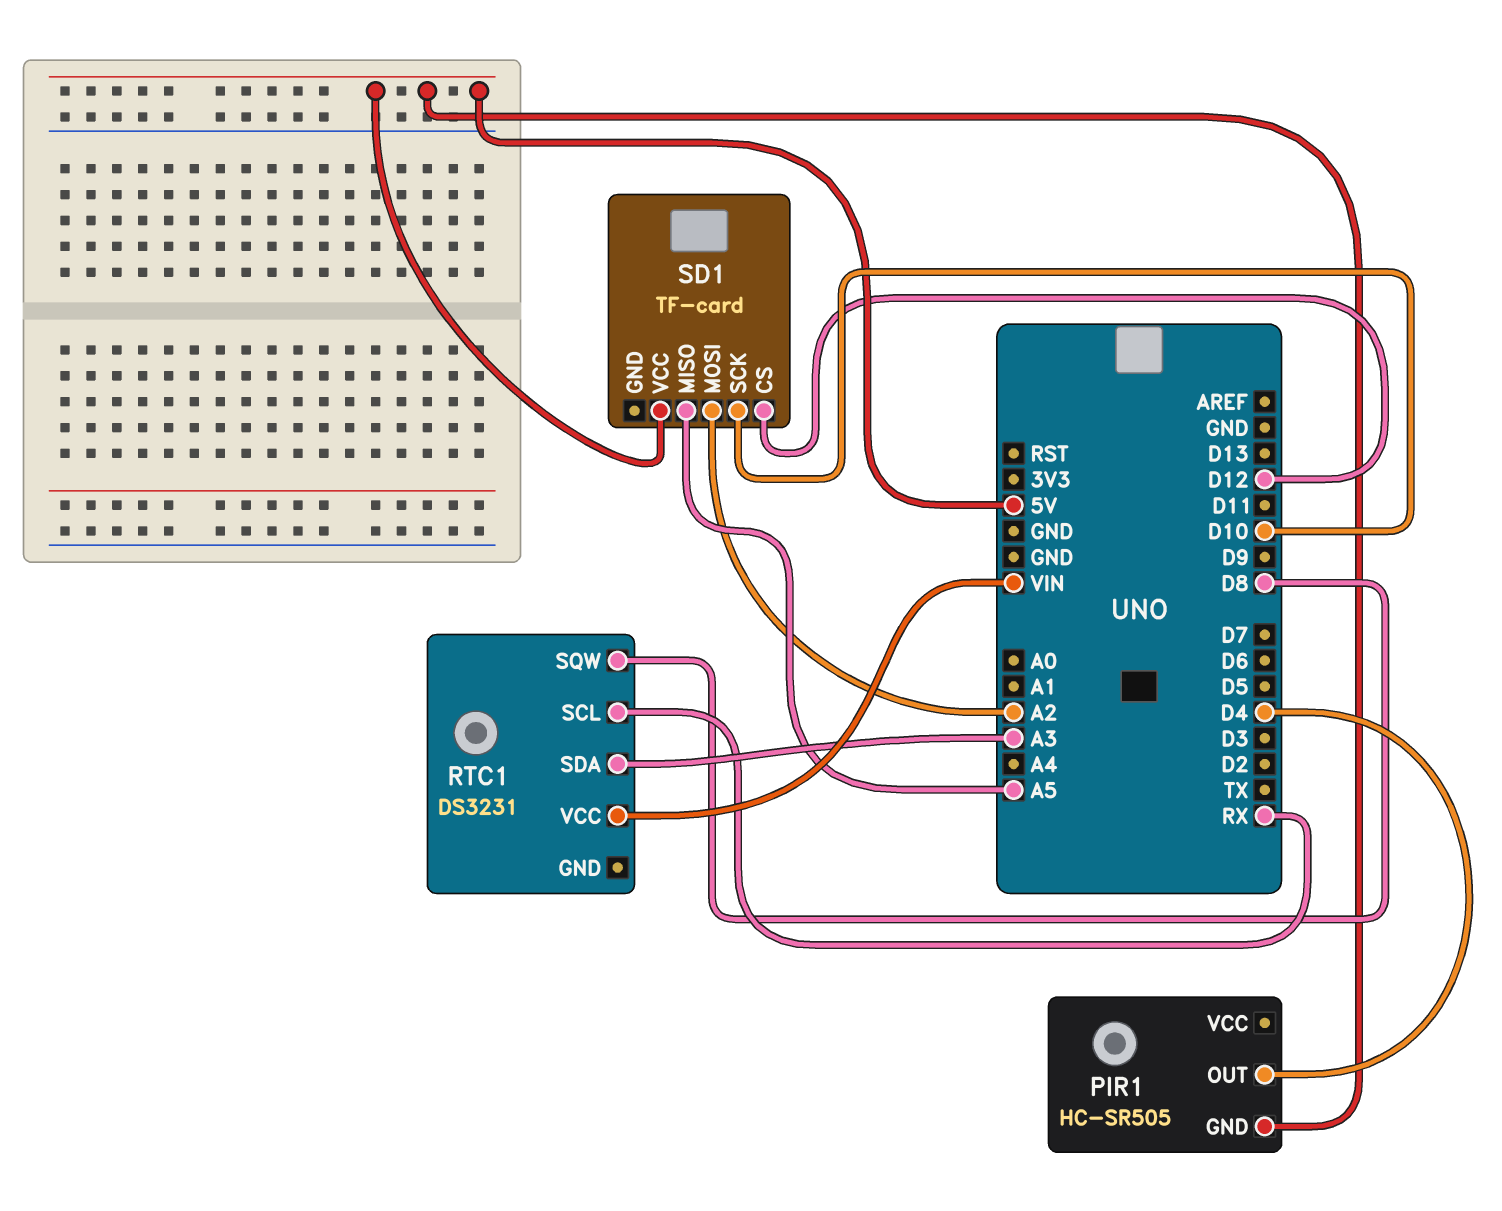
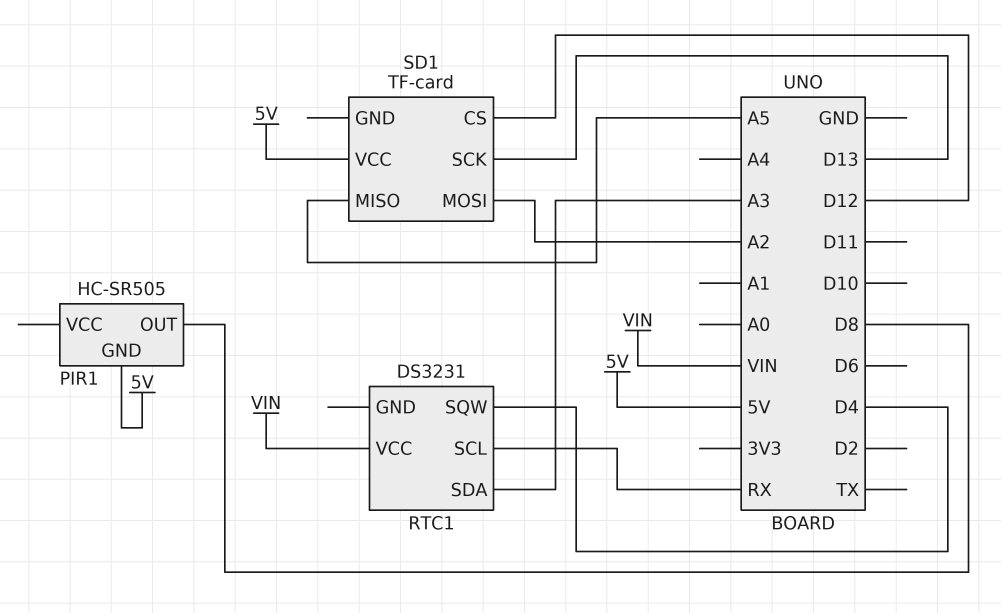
PIR1 pin OUT: D4 -> D8
RTC1 pin SQW: D8 -> D4
SD1 pin SCK: D10 -> D13

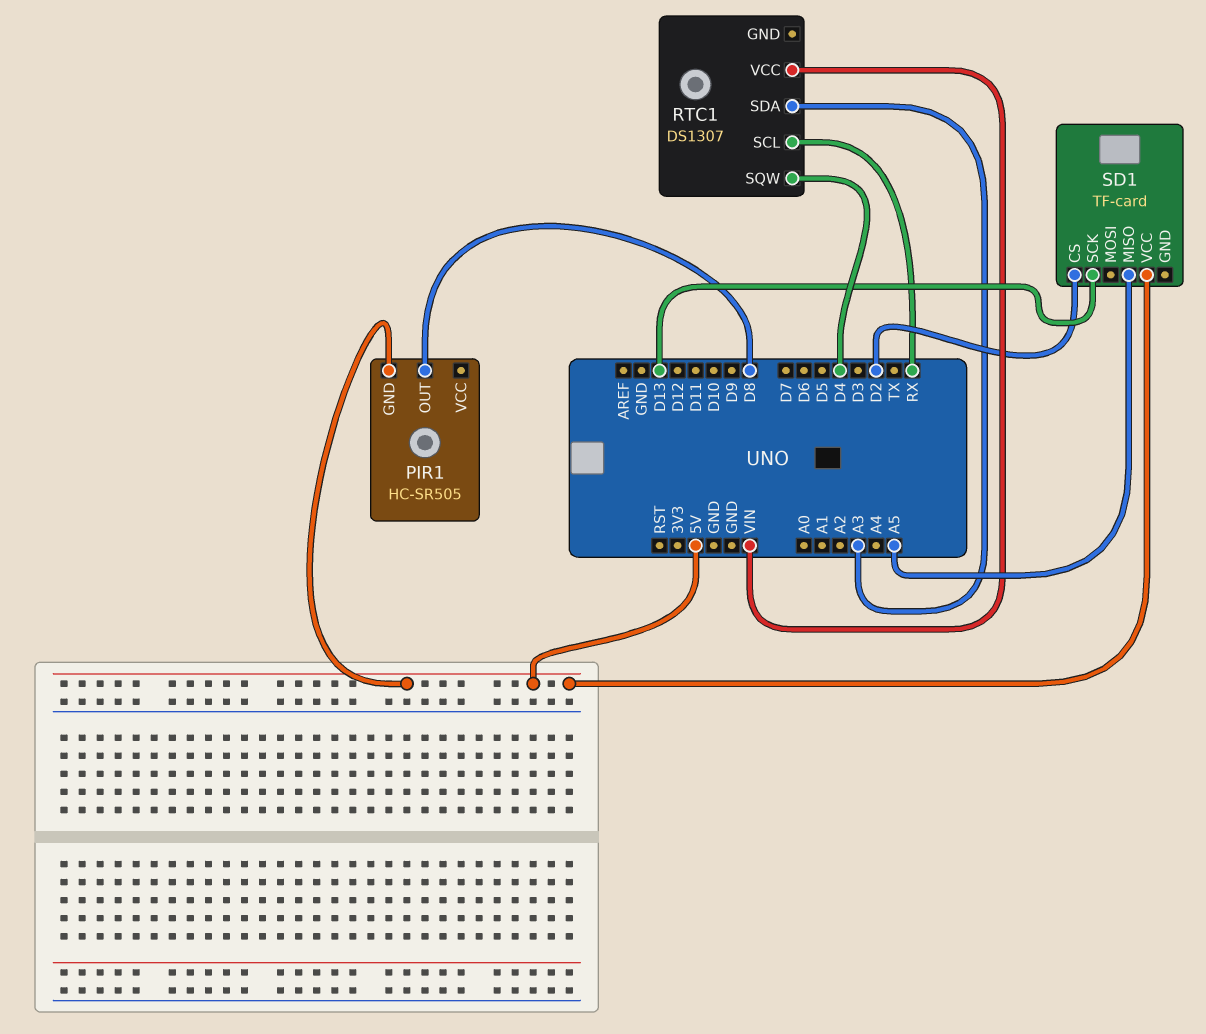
RTC1: DS3231 -> DS1307
SD1 pin CS: D12 -> D2
SD1 pin MOSI: A2 -> none

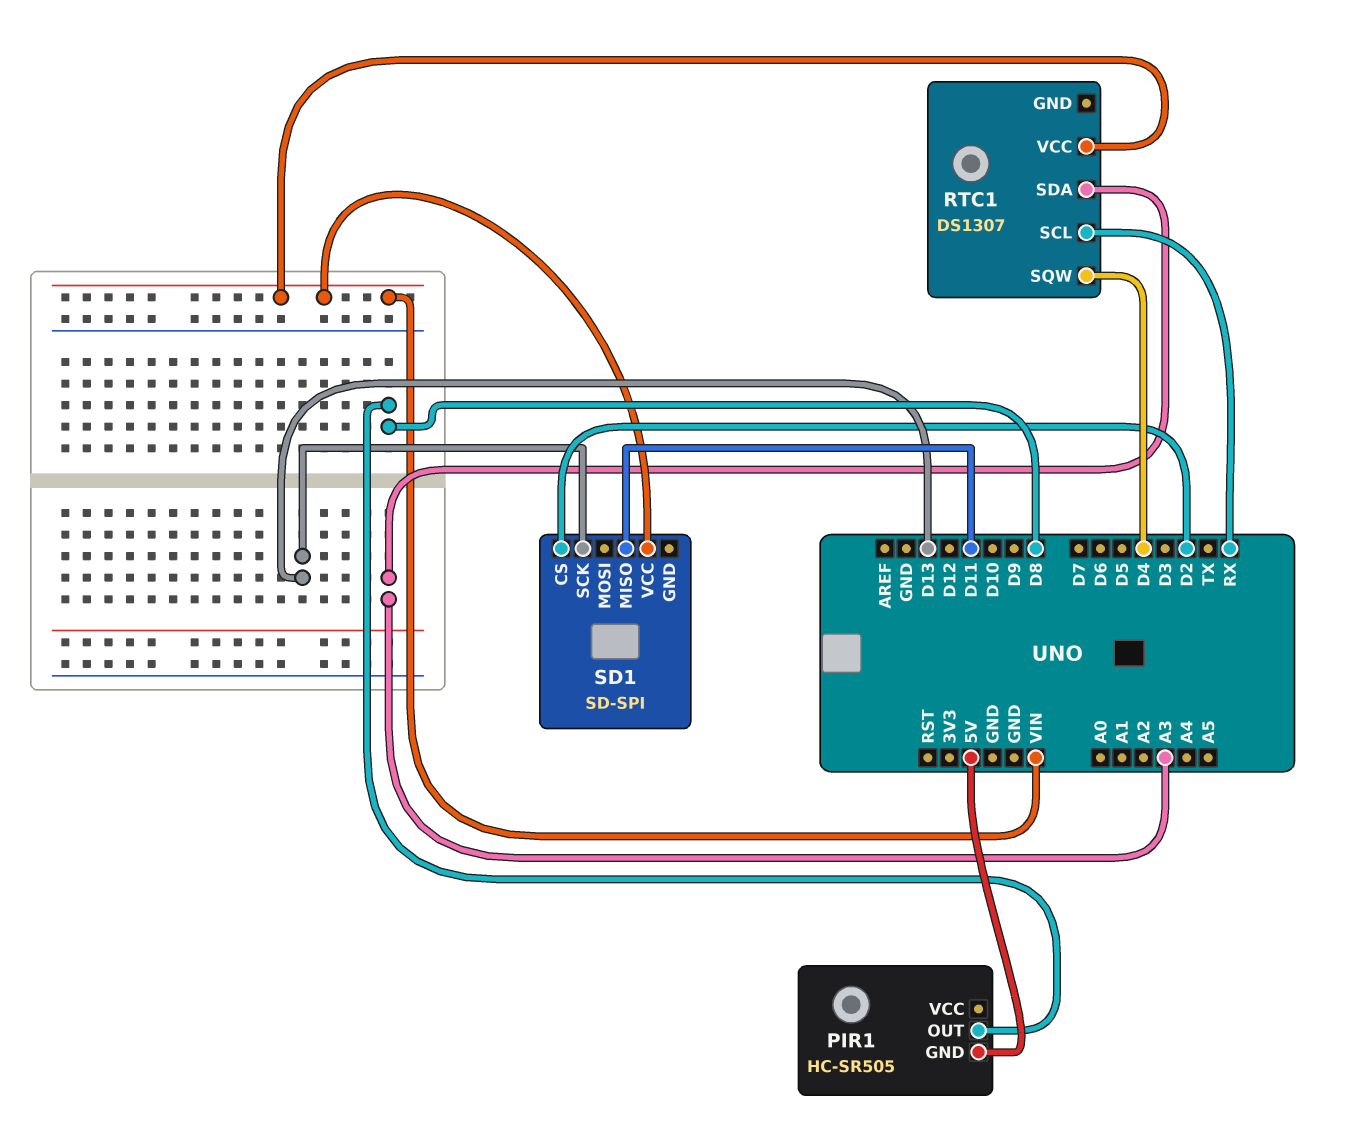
SD1: TF-card -> SD-SPI
SD1 pin MISO: A5 -> D11
SD1 pin VCC: 5V -> VIN

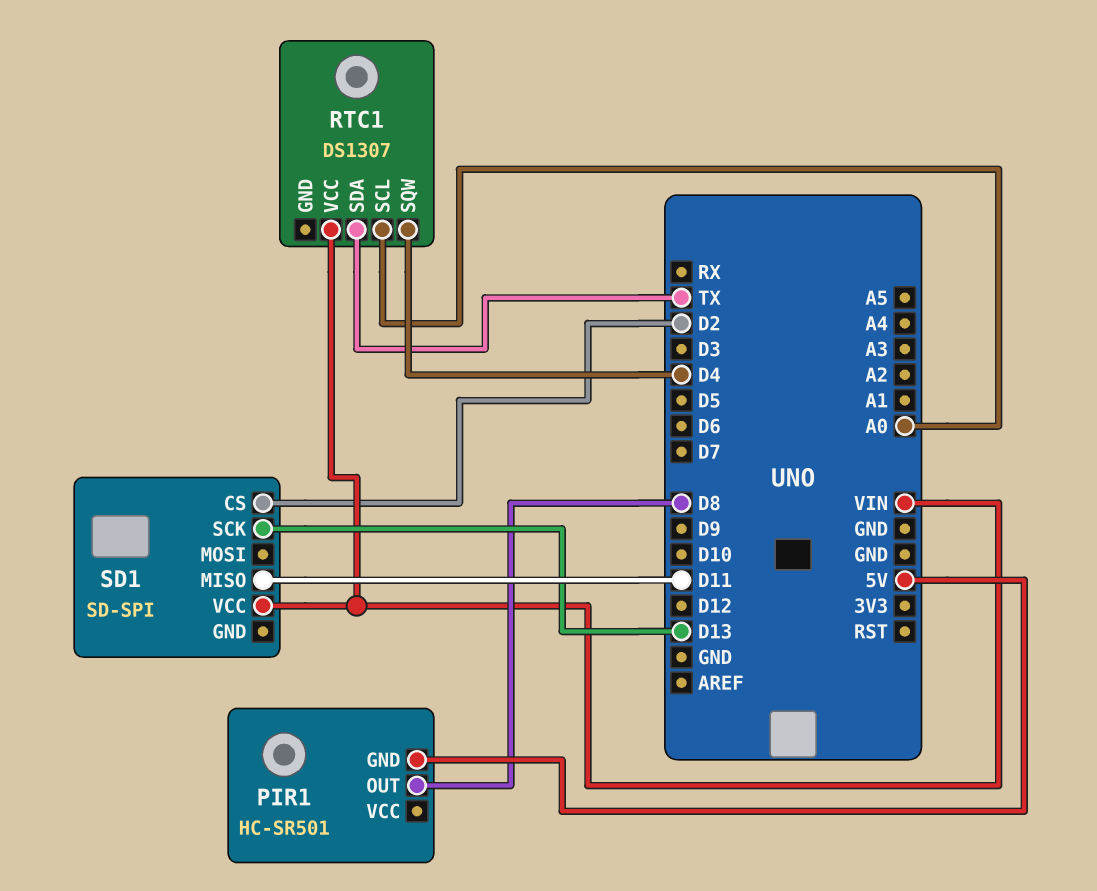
PIR1: HC-SR505 -> HC-SR501
RTC1 pin SCL: RX -> A0
RTC1 pin SDA: A3 -> TX

